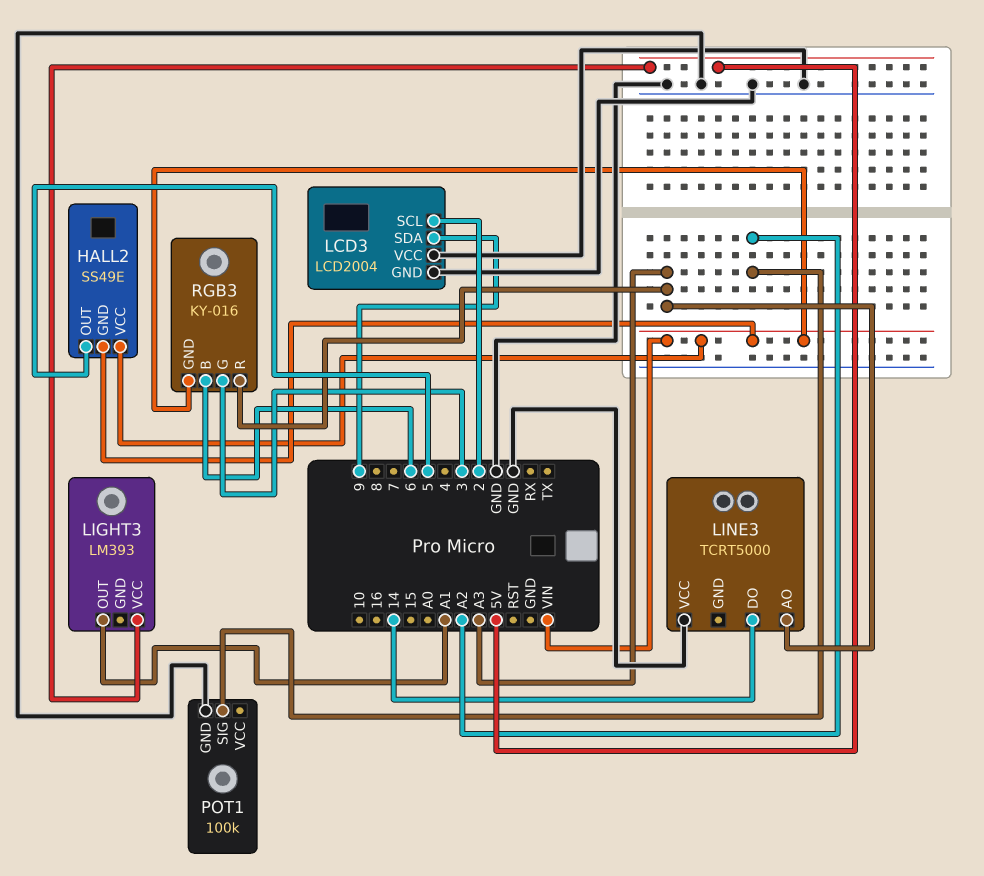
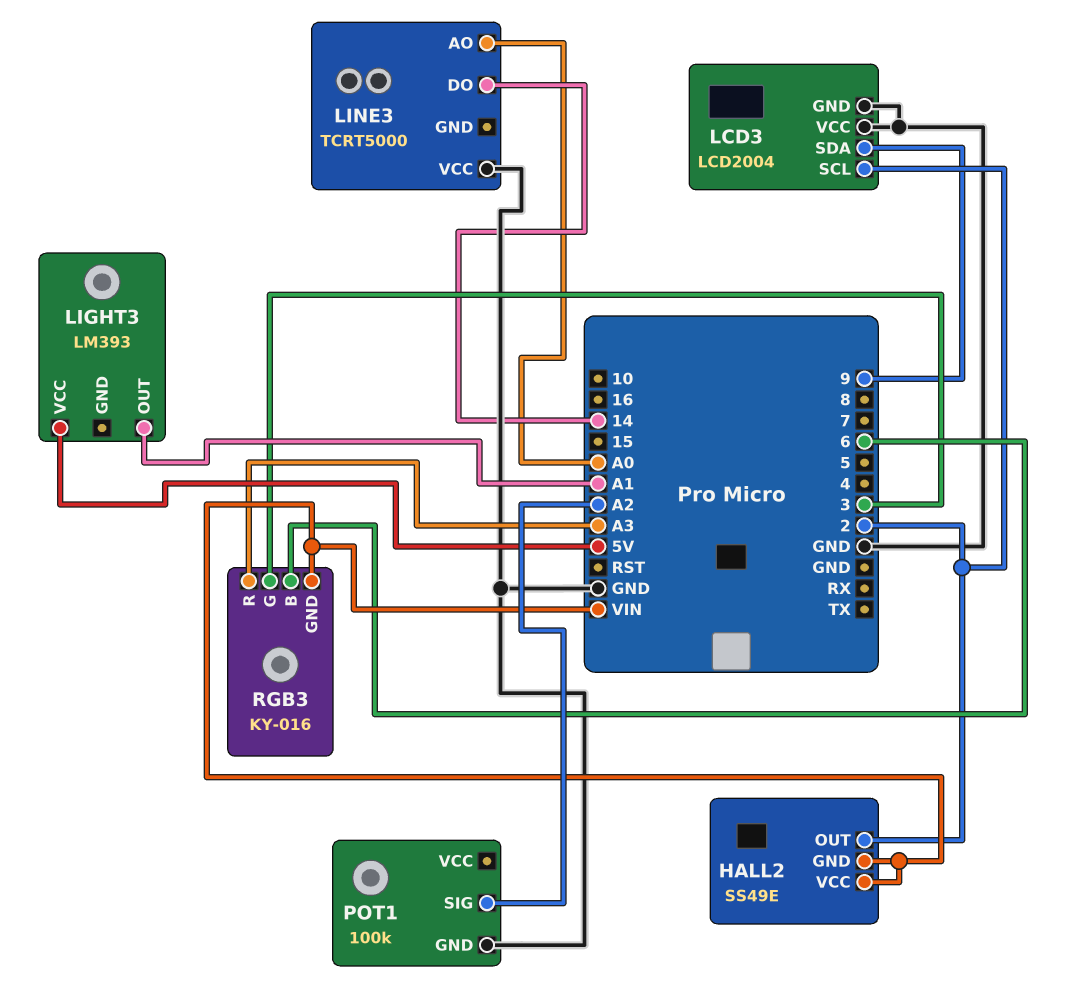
HALL2 pin OUT: 5 -> 2
LINE3 pin AO: A3 -> A0

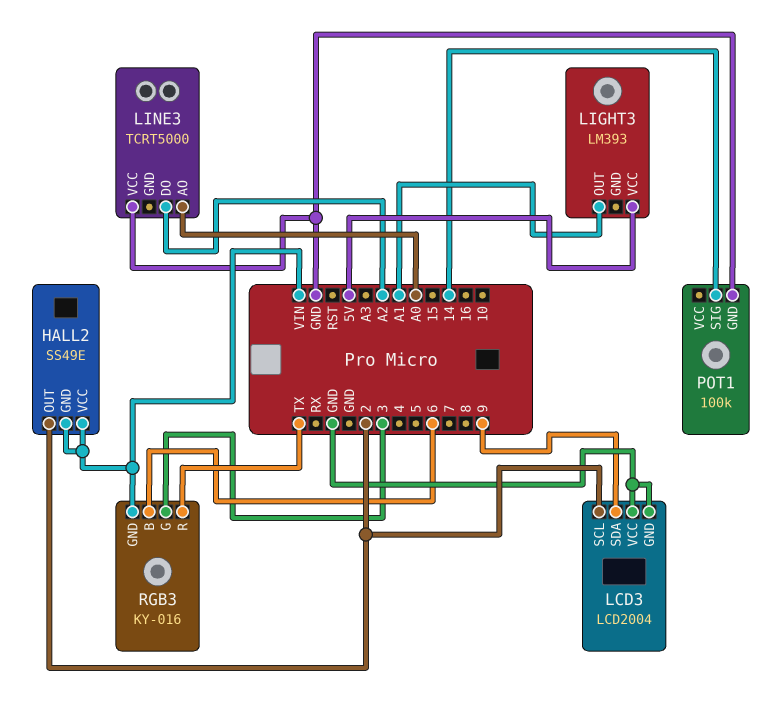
LINE3 pin DO: 14 -> A2
POT1 pin SIG: A2 -> 14
RGB3 pin R: A3 -> TX

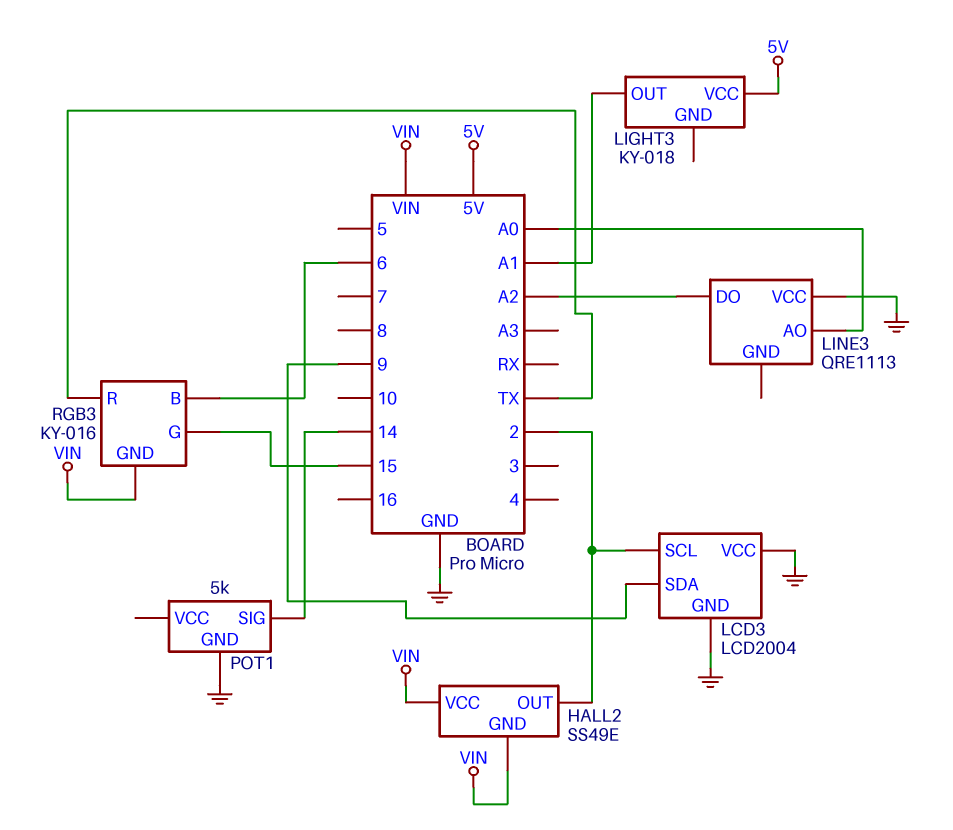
LIGHT3: LM393 -> KY-018
LINE3: TCRT5000 -> QRE1113
POT1: 100k -> 5k
RGB3 pin G: 3 -> 15

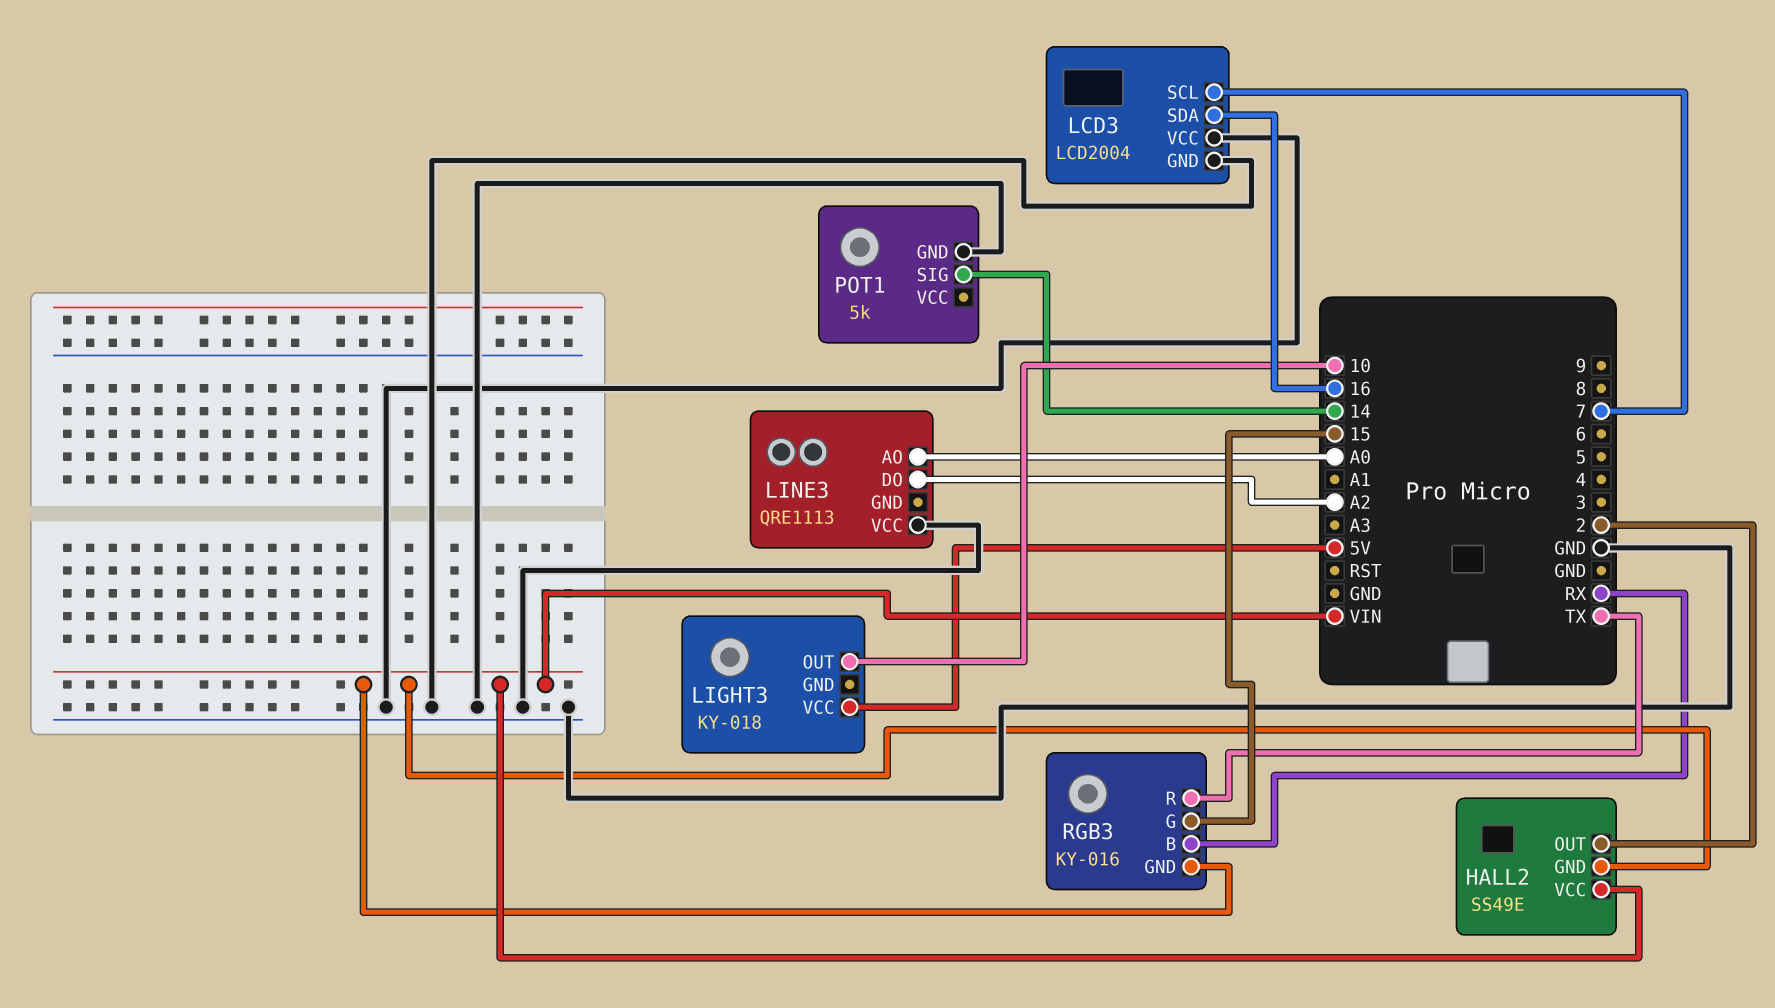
LCD3 pin SCL: 2 -> 7
LCD3 pin SDA: 9 -> 16
LIGHT3 pin OUT: A1 -> 10
RGB3 pin B: 6 -> RX

